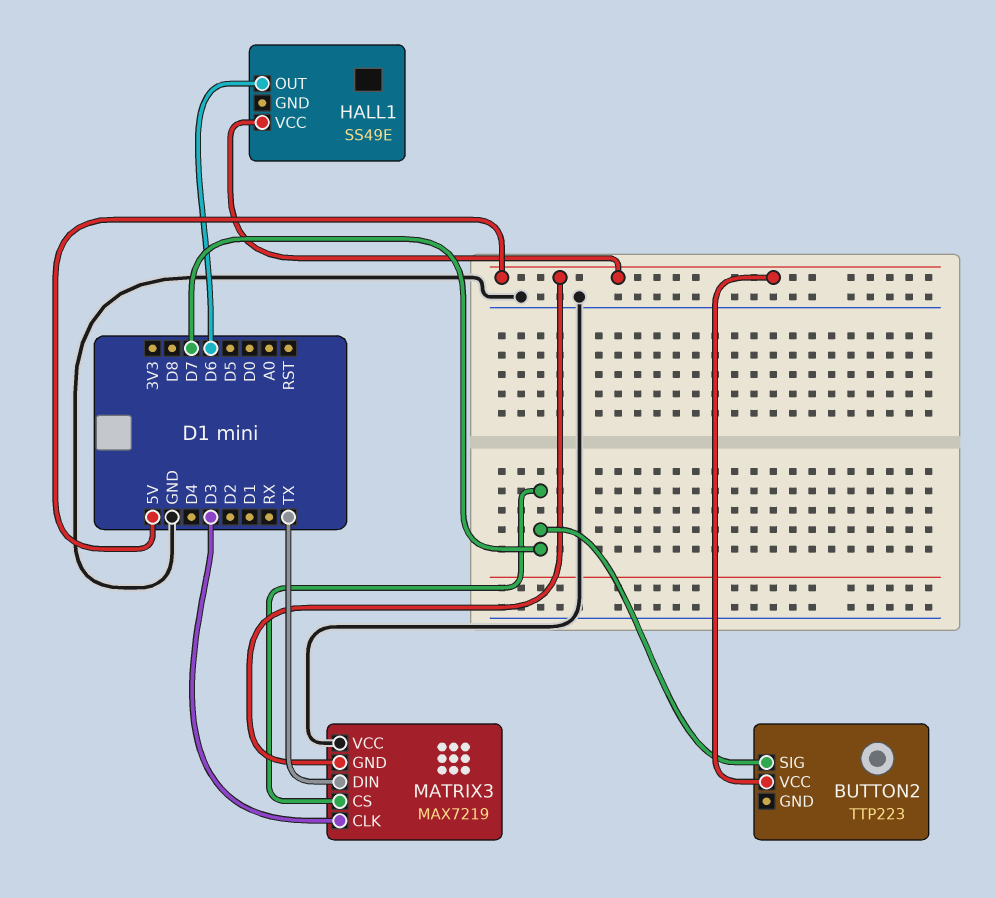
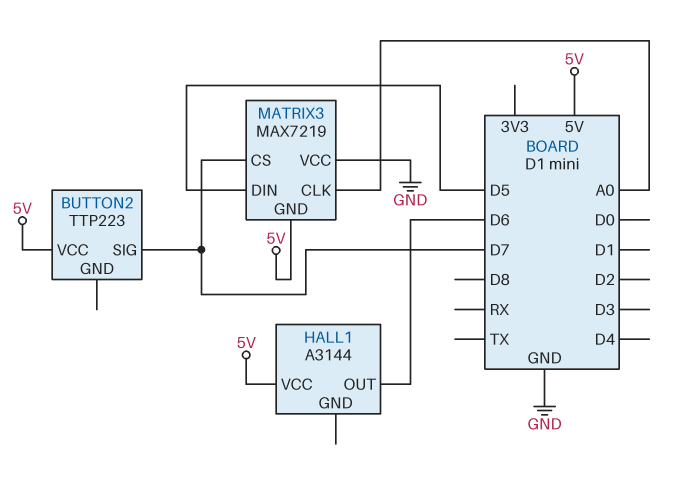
HALL1: SS49E -> A3144
MATRIX3 pin CLK: D3 -> A0
MATRIX3 pin DIN: TX -> D5

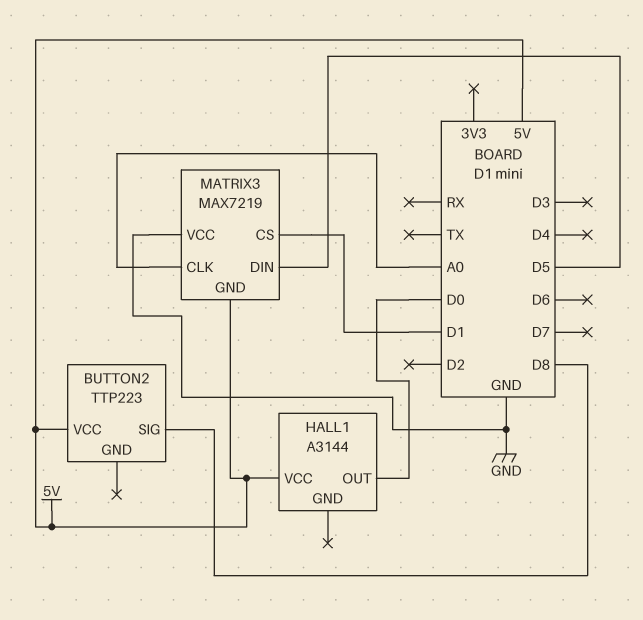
BUTTON2 pin SIG: D7 -> D8
HALL1 pin OUT: D6 -> D0
MATRIX3 pin CS: D7 -> D1

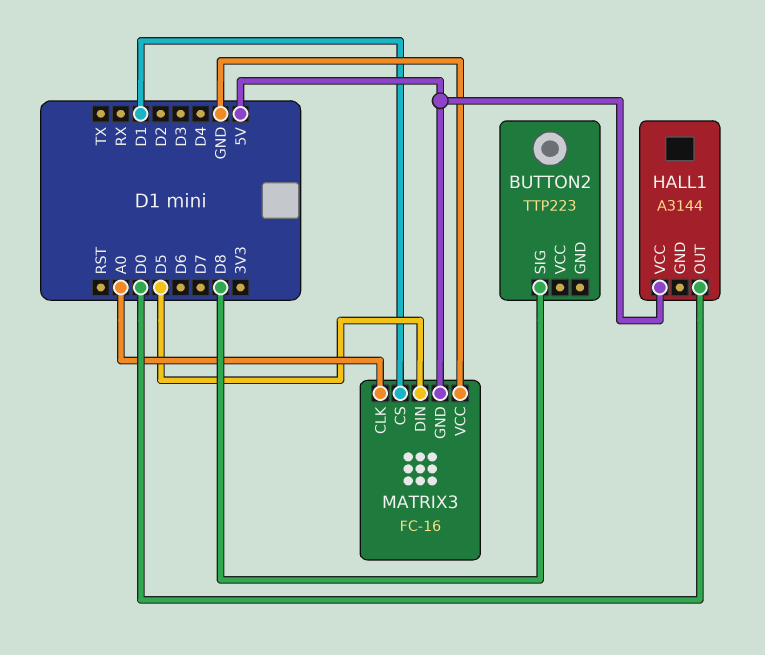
BUTTON2 pin VCC: 5V -> none
MATRIX3: MAX7219 -> FC-16

